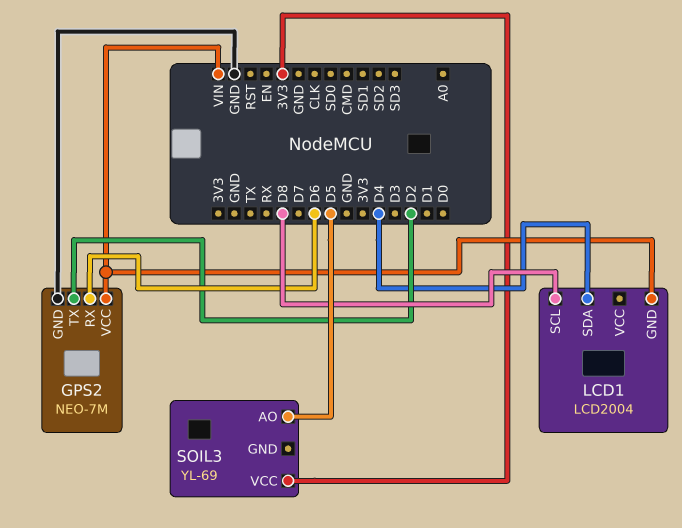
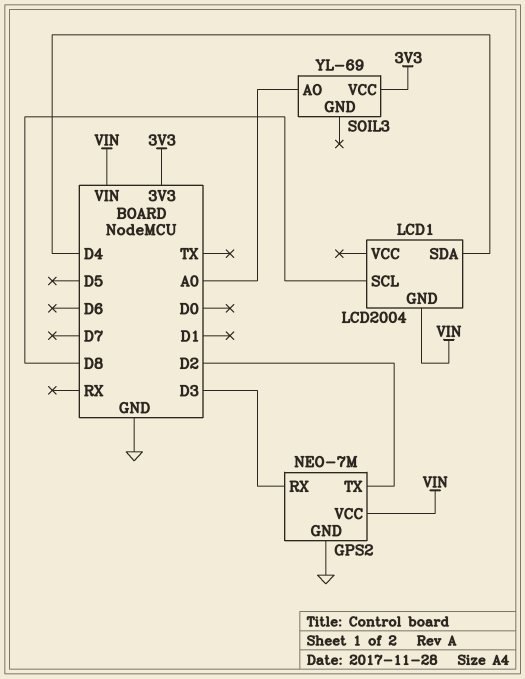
GPS2 pin RX: D6 -> D3
SOIL3 pin AO: D5 -> A0

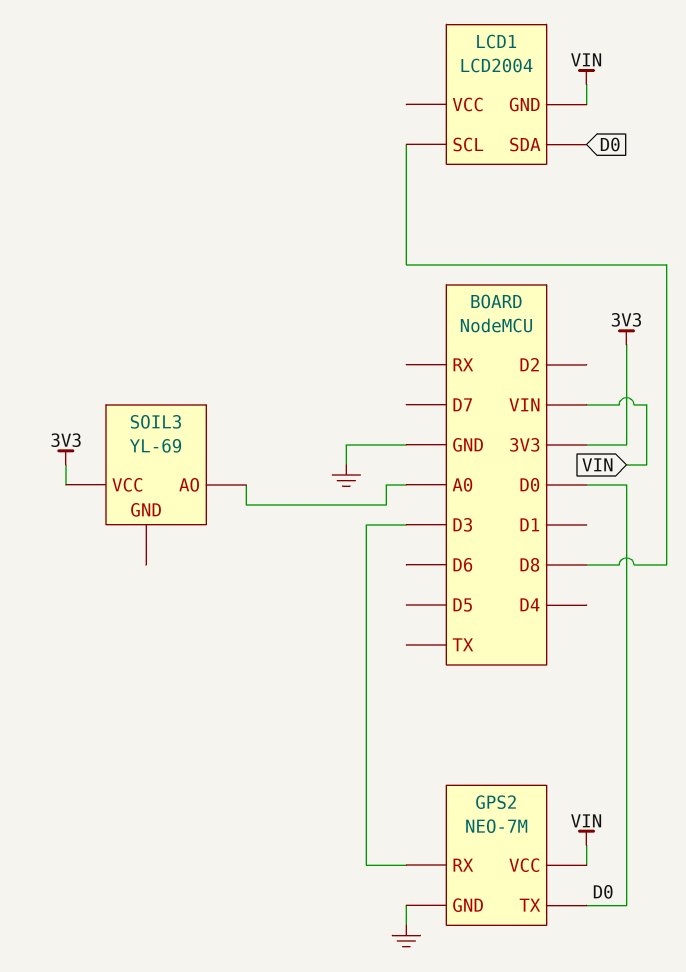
GPS2 pin TX: D2 -> D0
LCD1 pin SDA: D4 -> D0

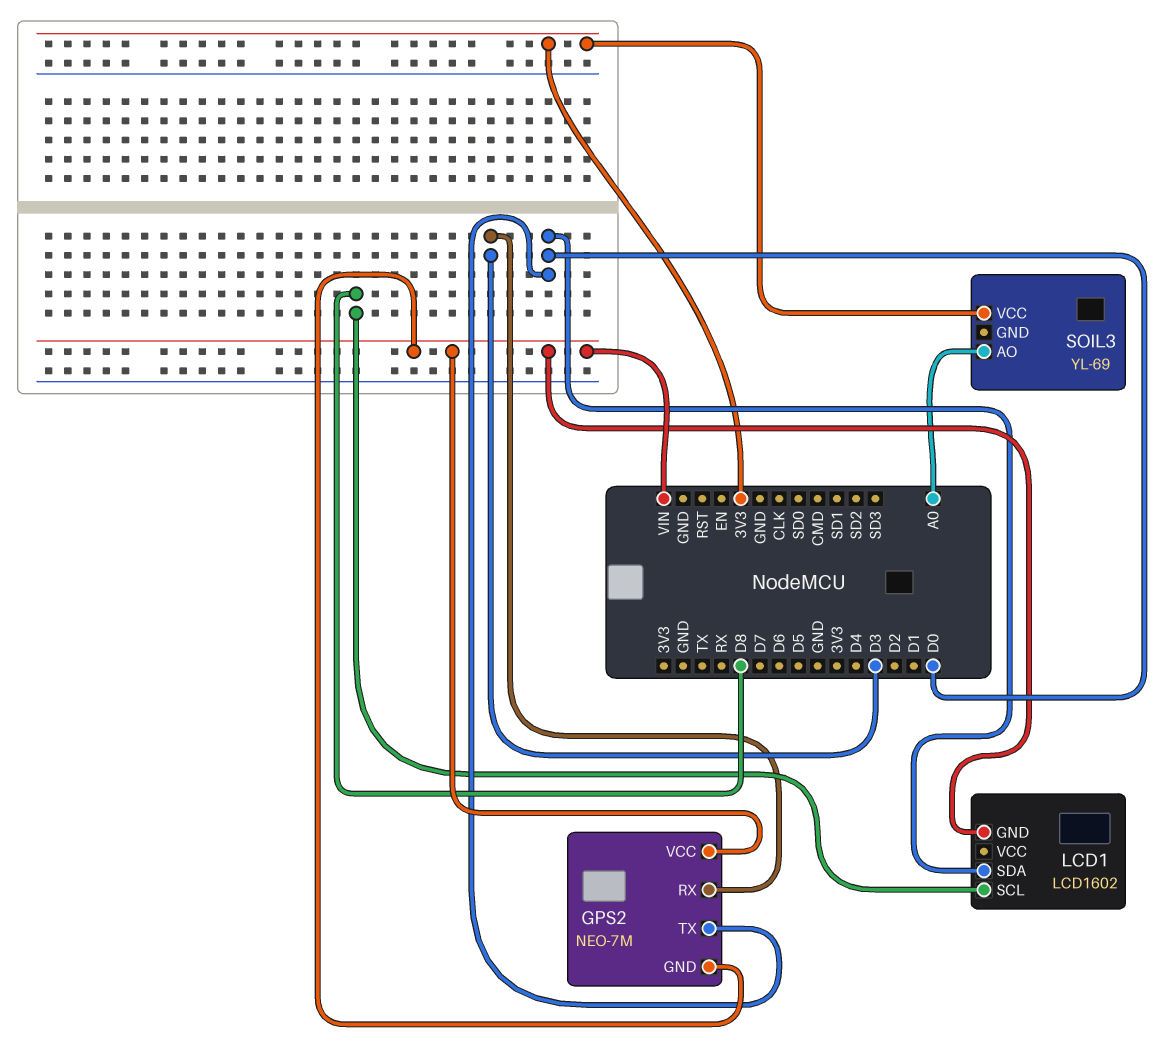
GPS2 pin GND: GND -> VIN
LCD1: LCD2004 -> LCD1602

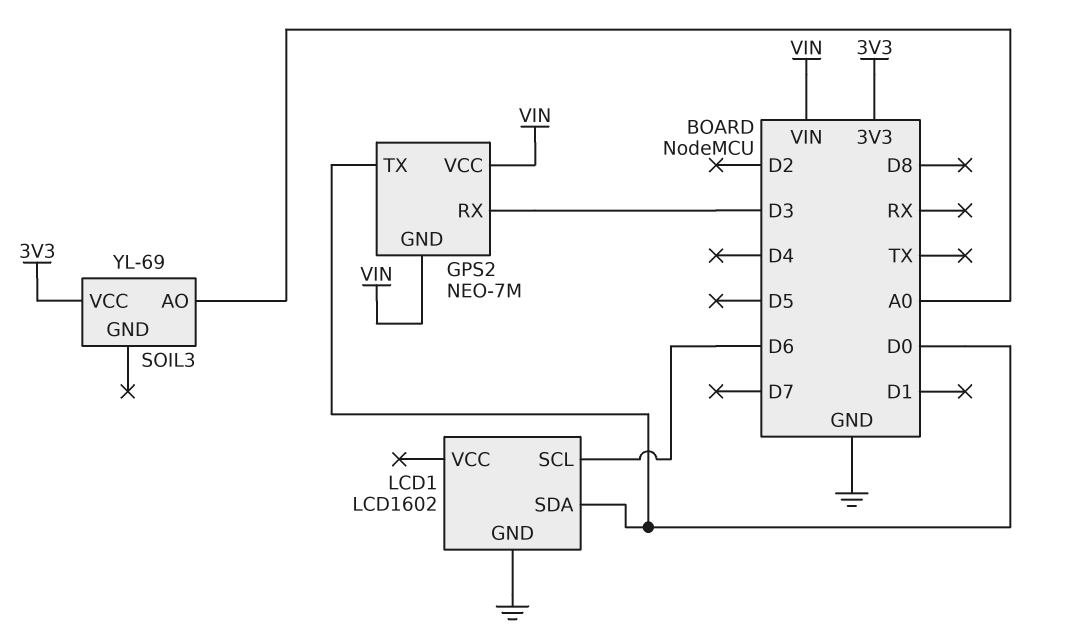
LCD1 pin GND: VIN -> GND
LCD1 pin SCL: D8 -> D6

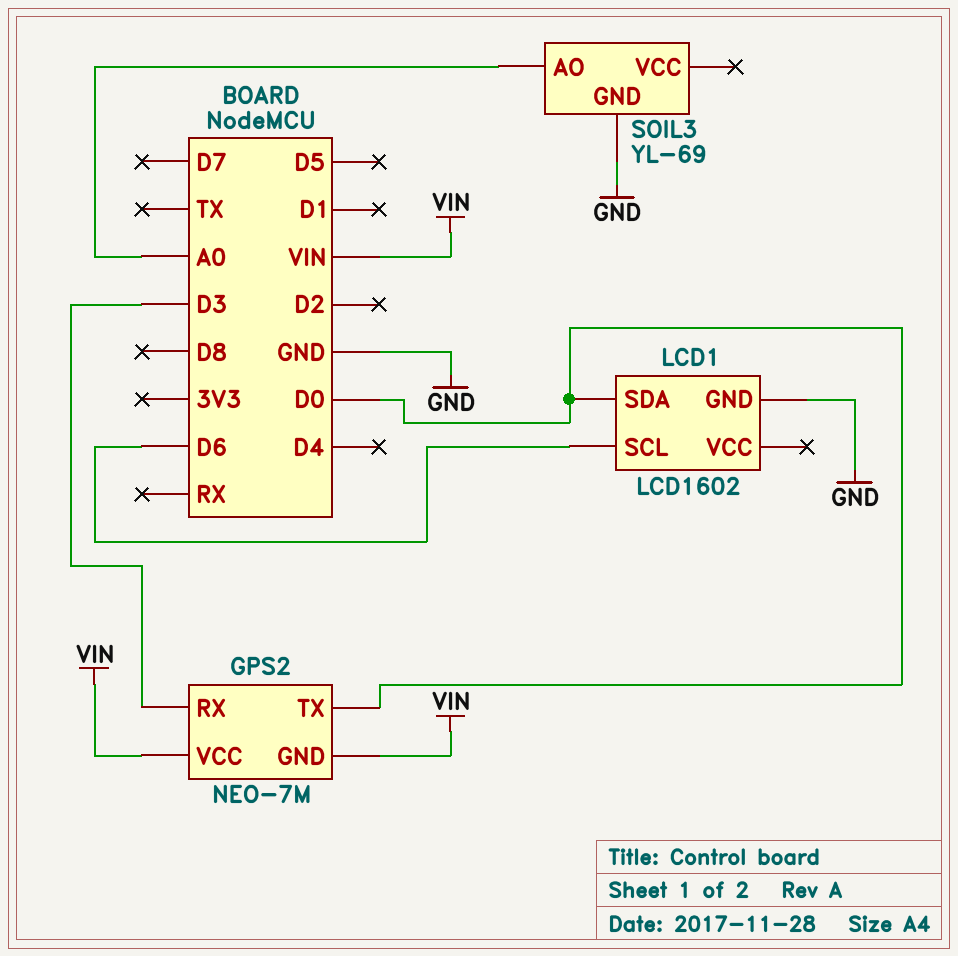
SOIL3 pin GND: none -> GND
SOIL3 pin VCC: 3V3 -> none

